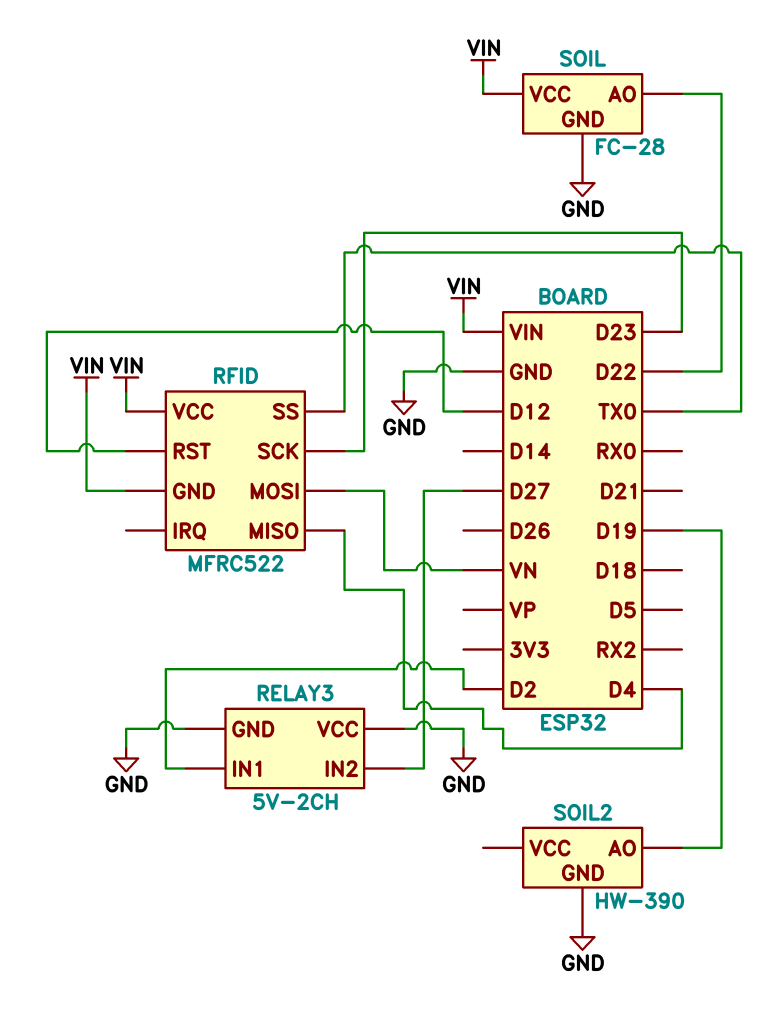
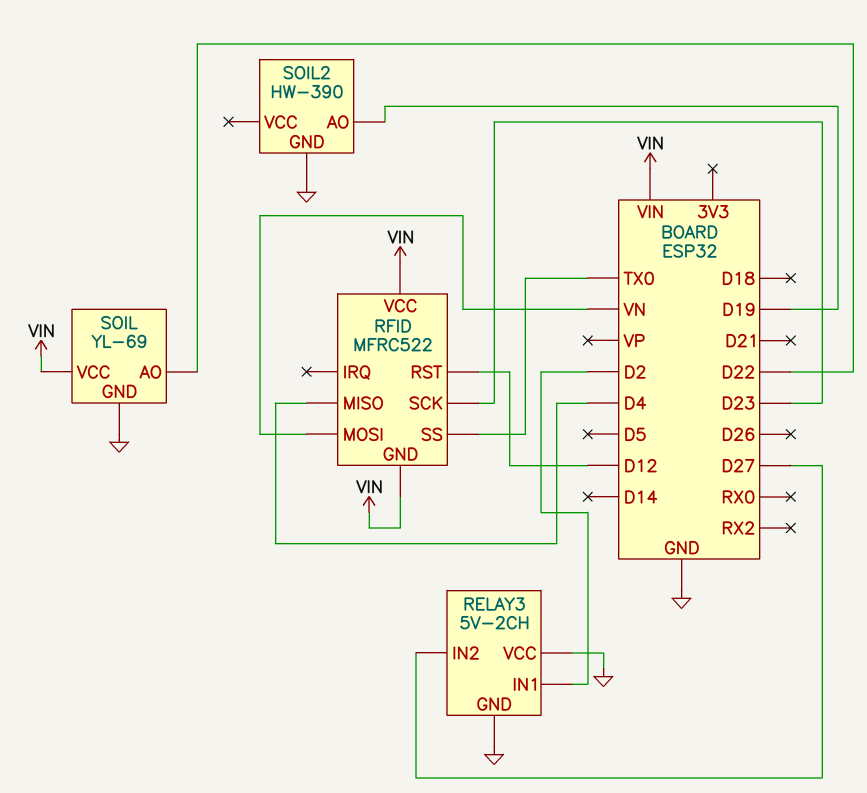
SOIL: FC-28 -> YL-69

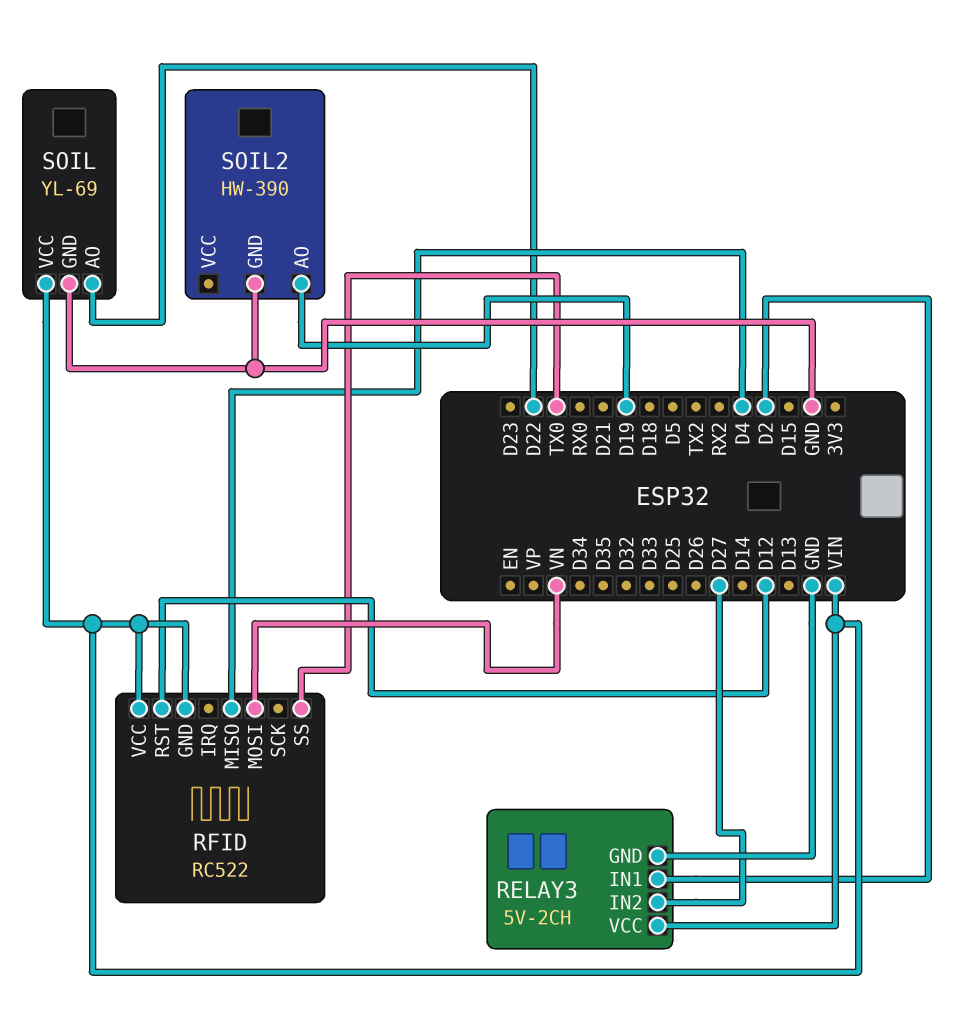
RELAY3 pin VCC: GND -> VIN
RFID: MFRC522 -> RC522
RFID pin SCK: D23 -> none

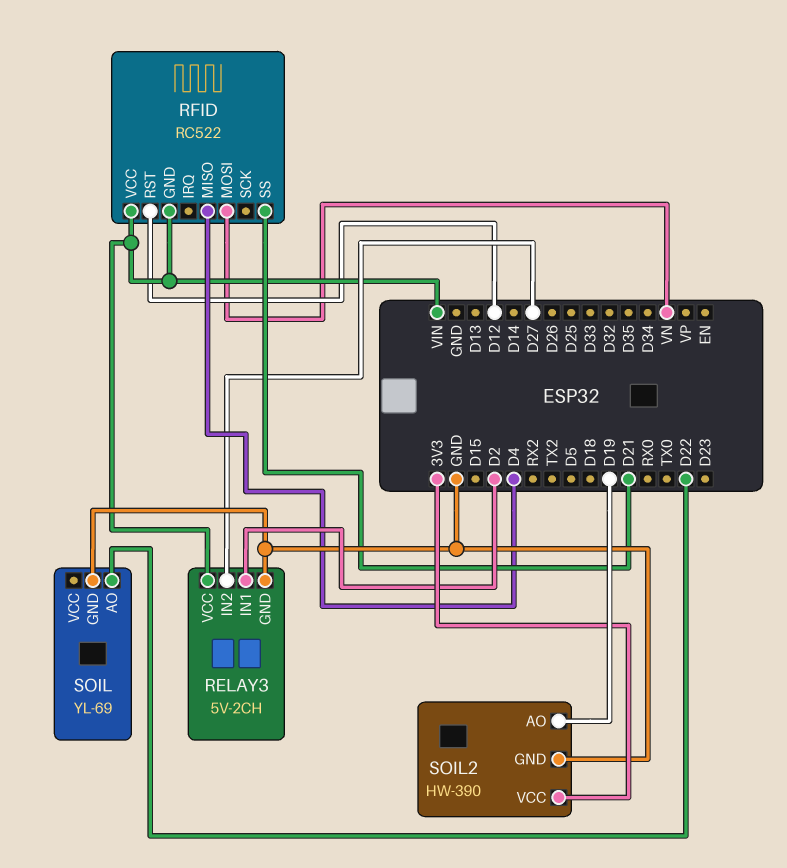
RFID pin SS: TX0 -> D21
SOIL pin VCC: VIN -> none
SOIL2 pin VCC: none -> 3V3

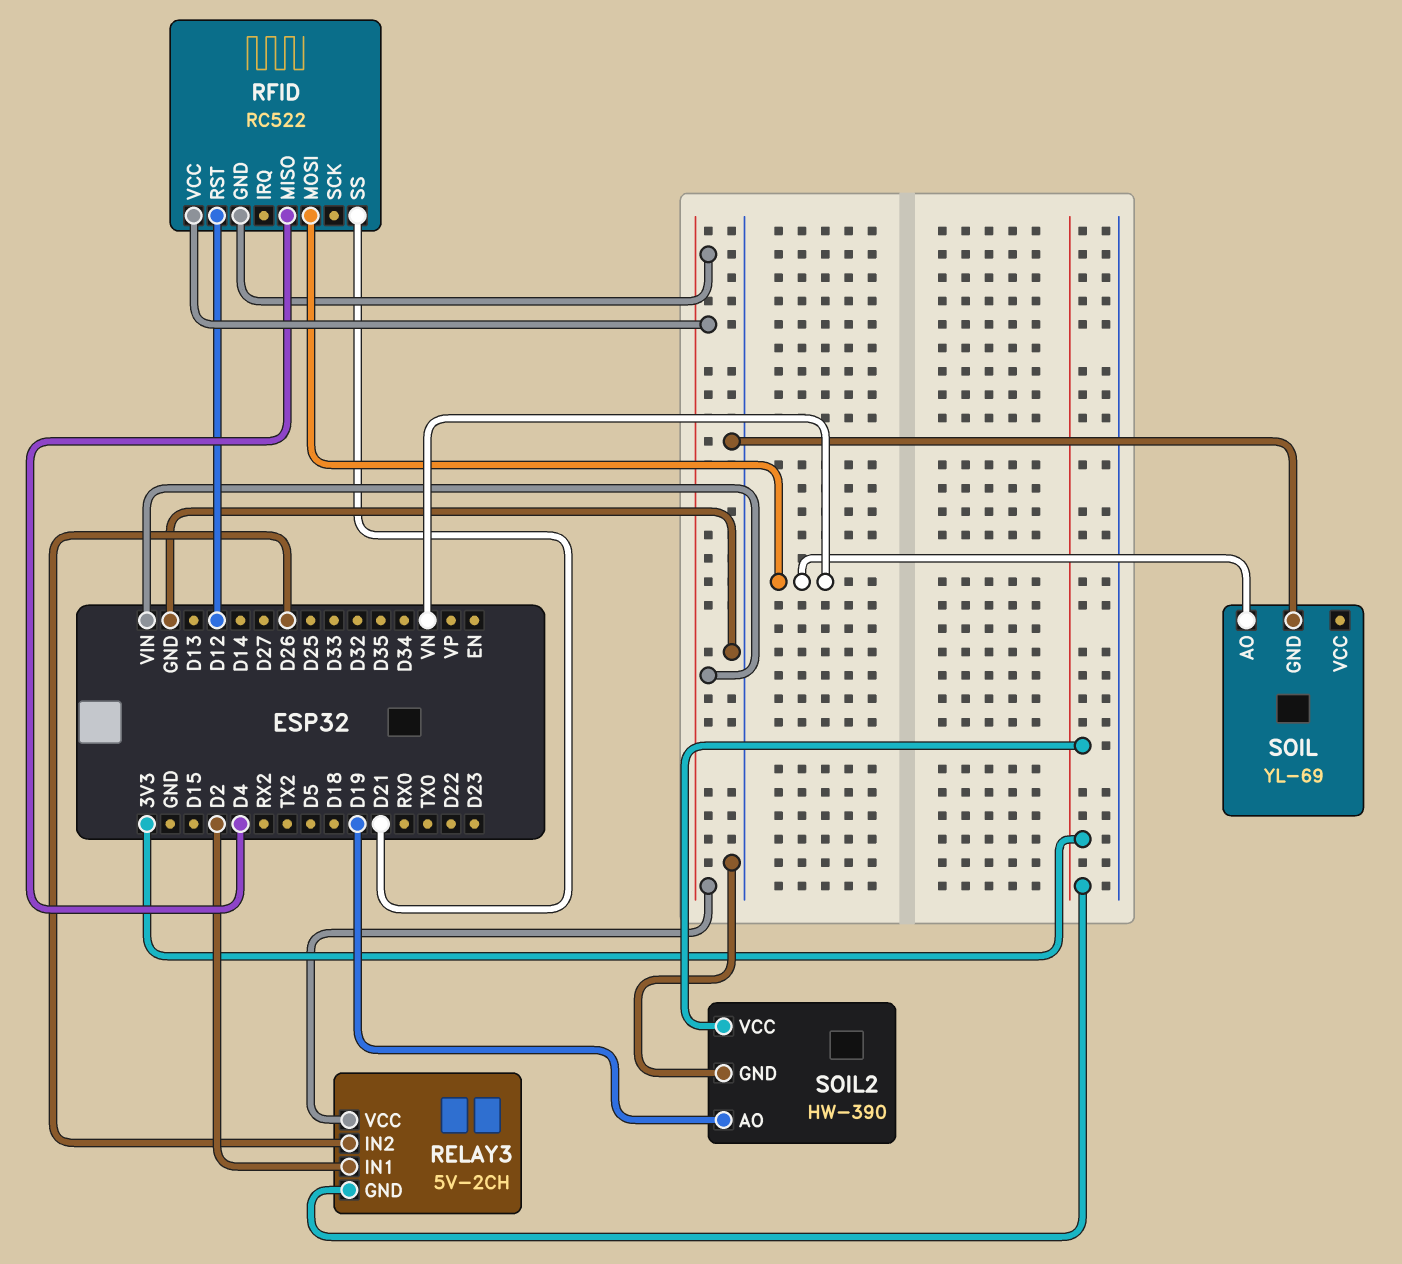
RELAY3 pin GND: GND -> 3V3
RELAY3 pin IN2: D27 -> D26
SOIL pin AO: D22 -> VN

